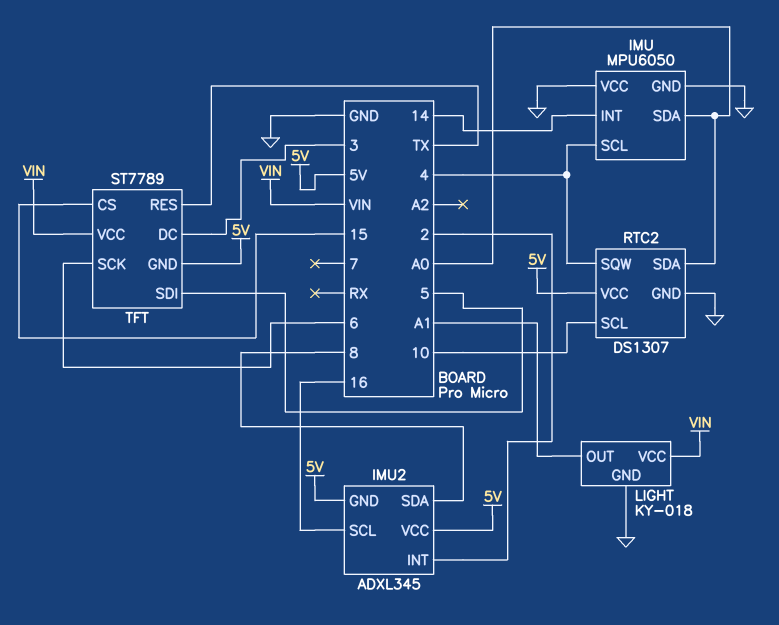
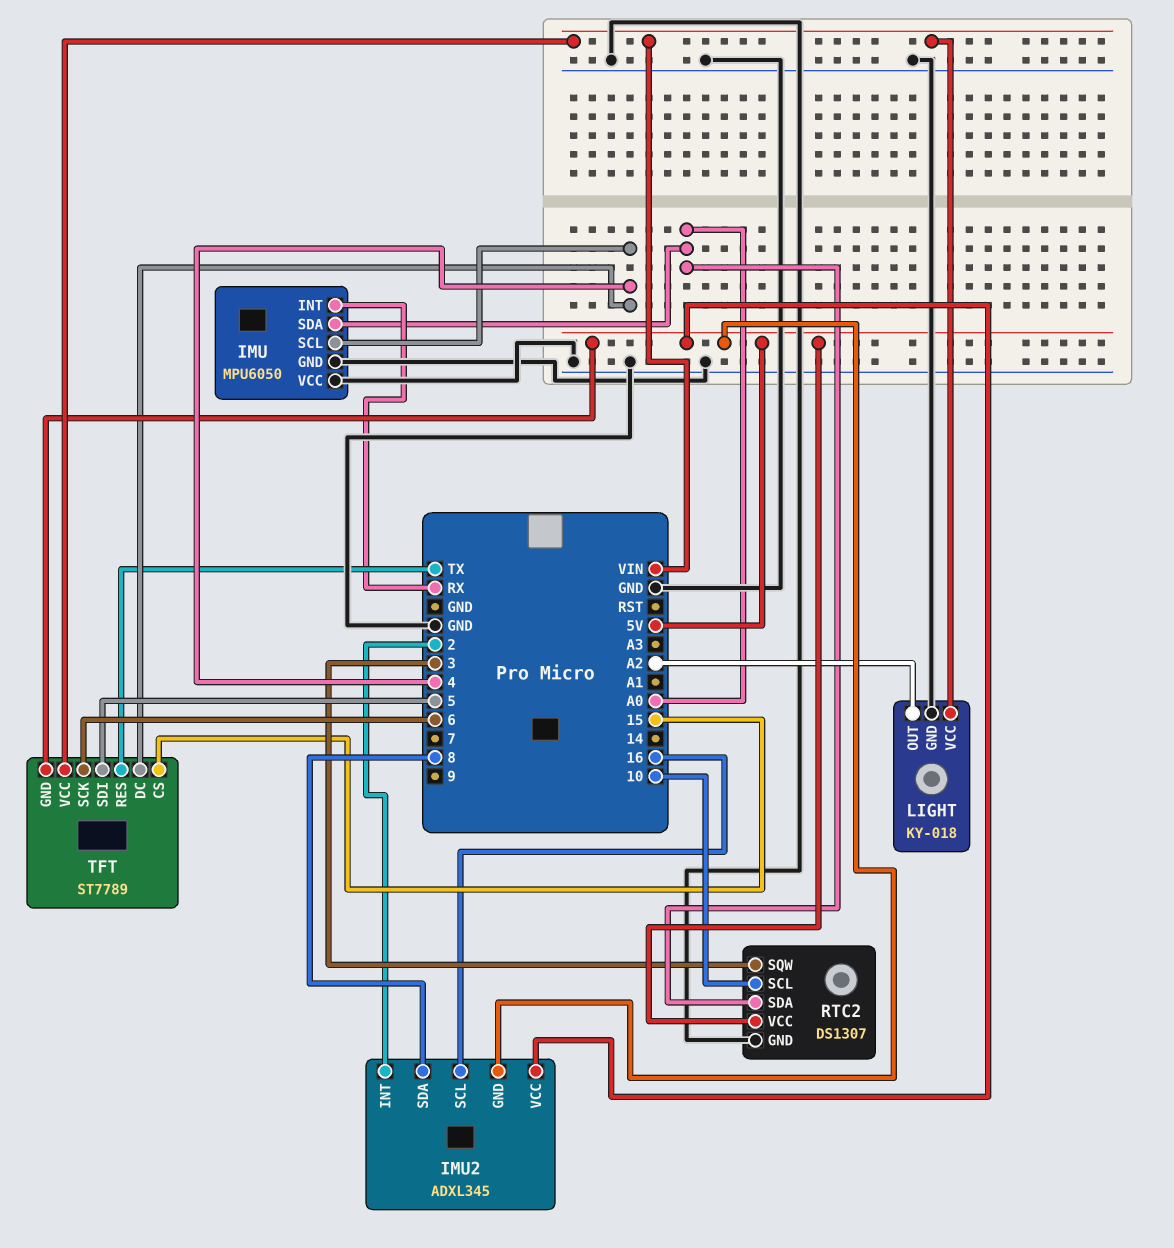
IMU pin INT: 14 -> RX
LIGHT pin OUT: A1 -> A2
RTC2 pin SQW: 4 -> 3
TFT pin DC: 3 -> 4

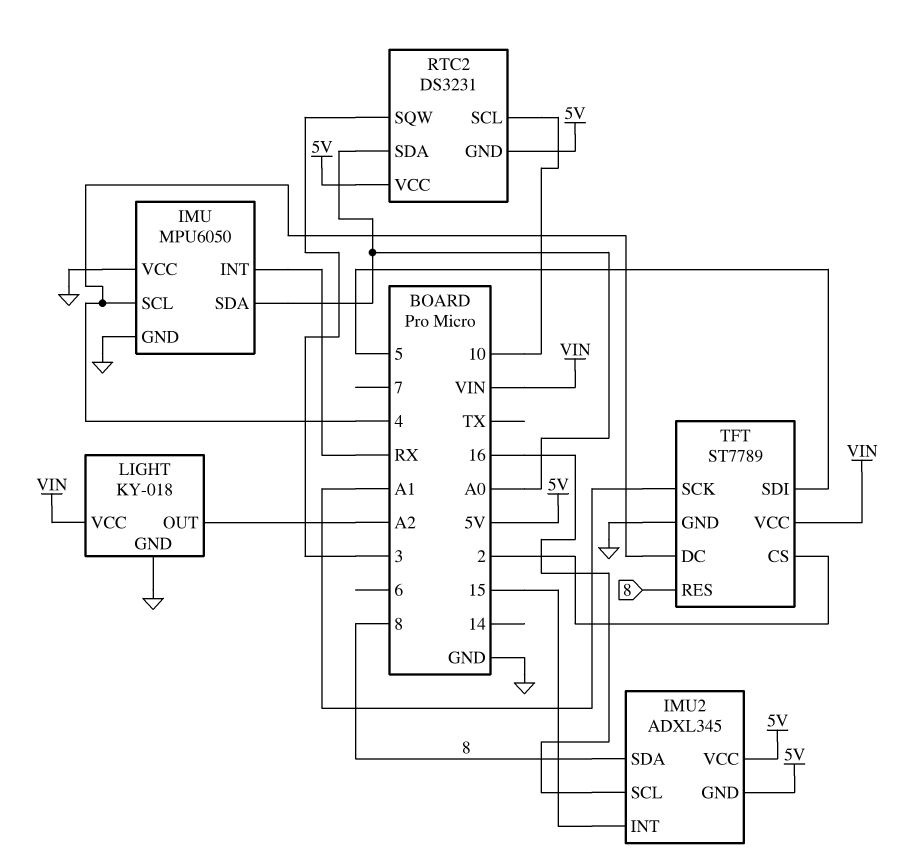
IMU2 pin INT: 2 -> 15
RTC2: DS1307 -> DS3231
RTC2 pin GND: GND -> 5V
TFT pin CS: 15 -> 2
TFT pin GND: 5V -> GND
TFT pin RES: TX -> 8
TFT pin SCK: 6 -> A1

